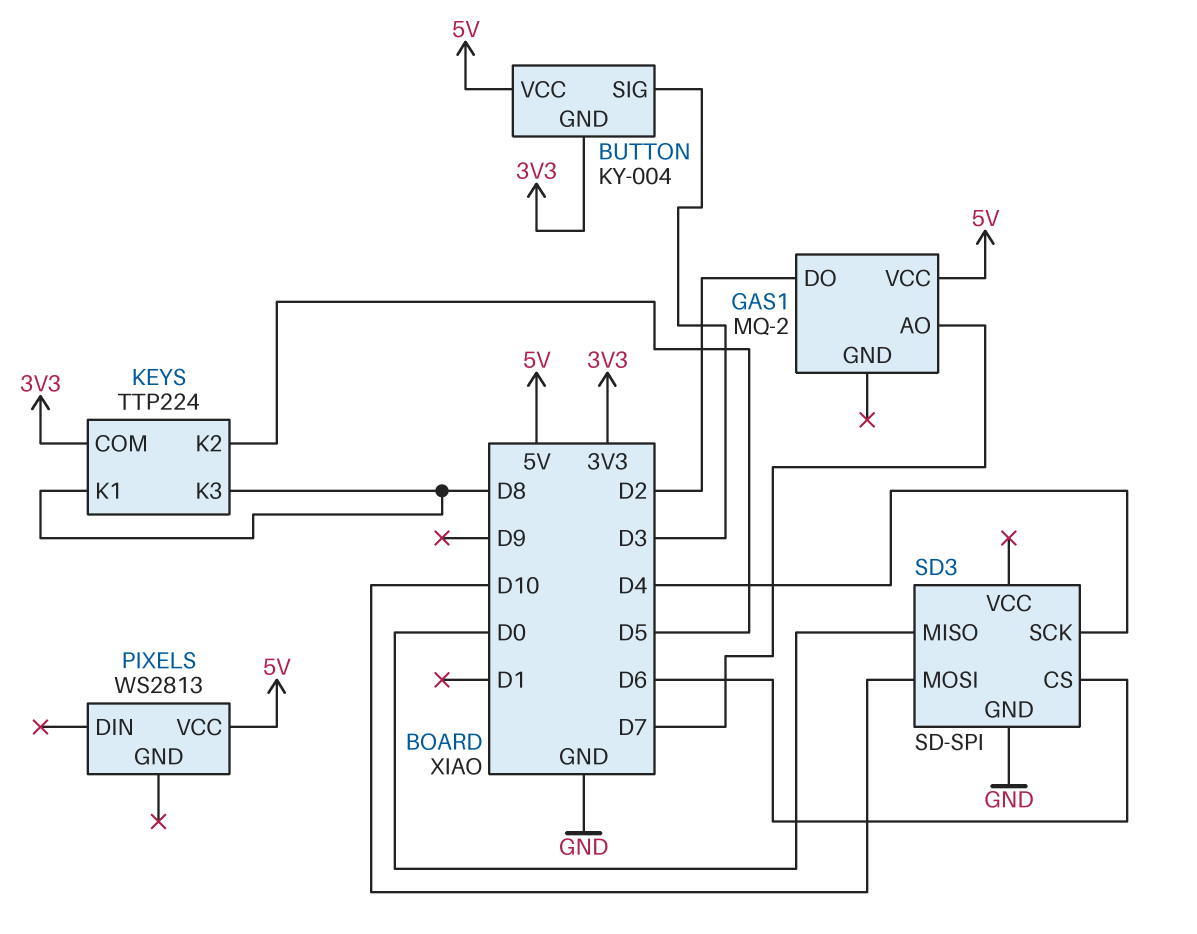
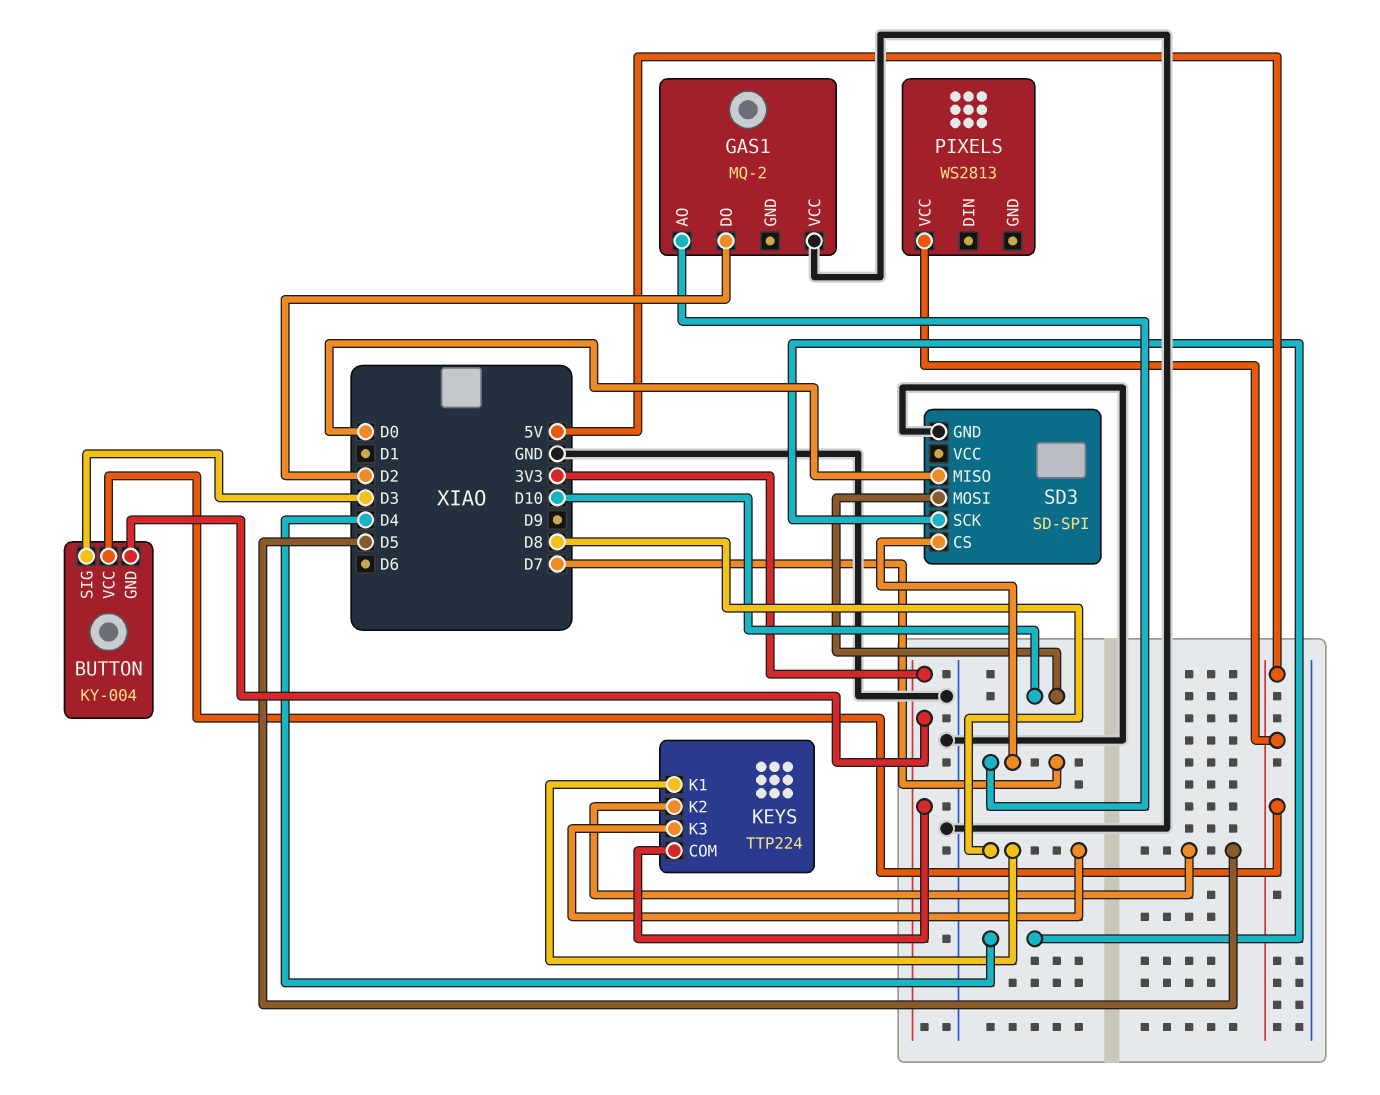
GAS1 pin VCC: 5V -> GND
SD3 pin CS: D6 -> D7

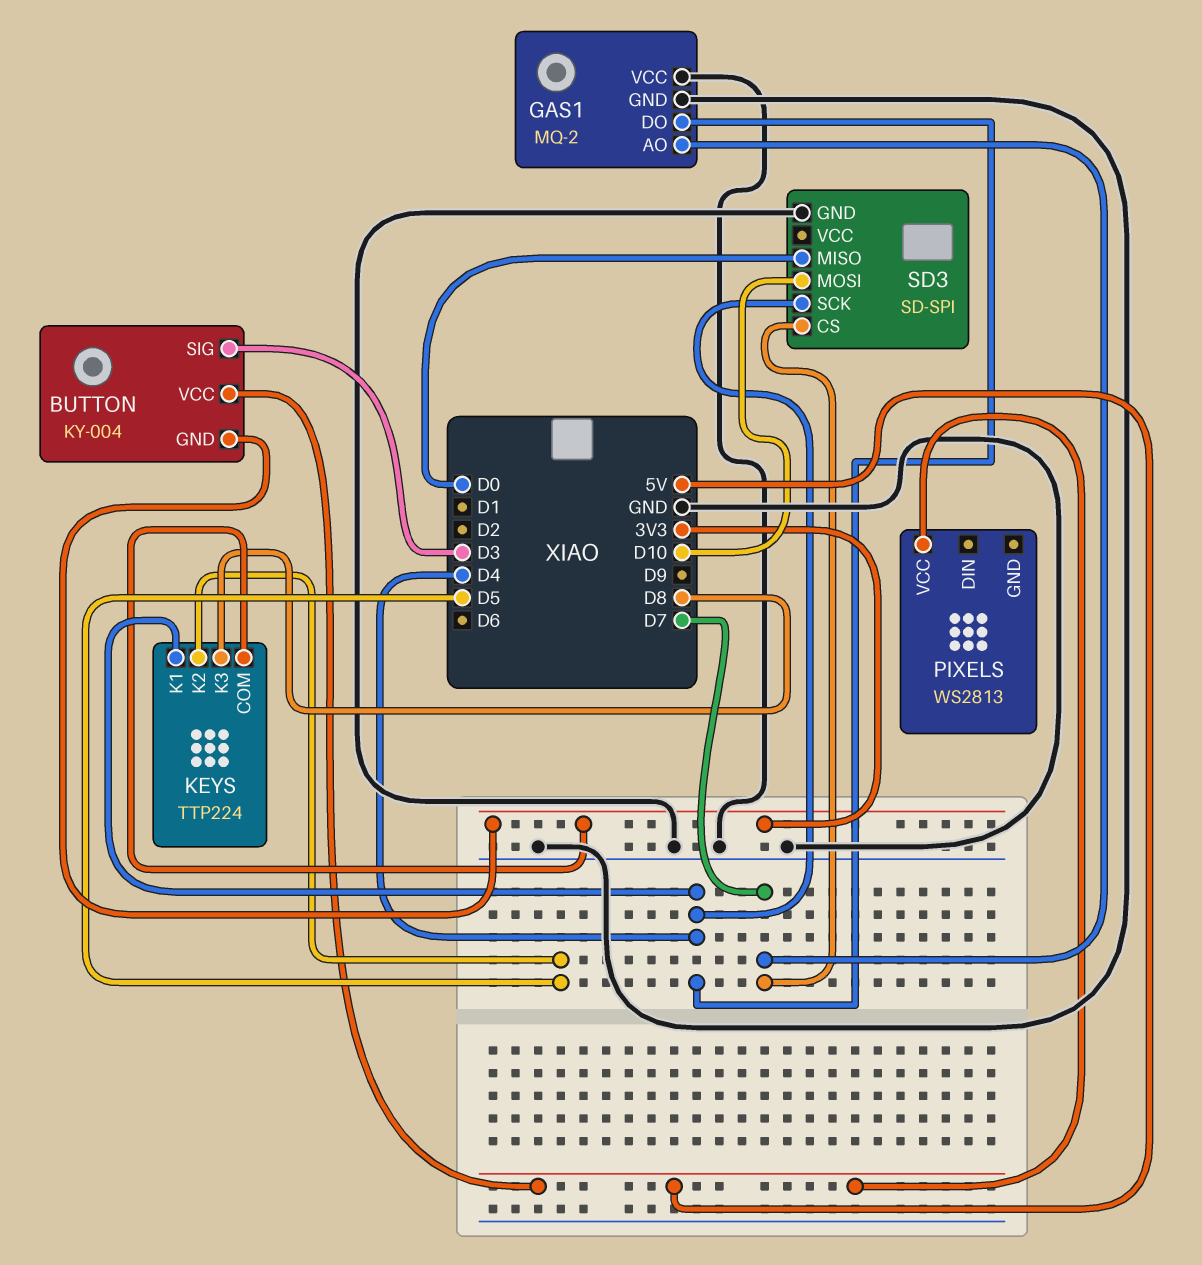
GAS1 pin DO: D2 -> D4
GAS1 pin GND: none -> GND
KEYS pin K1: D8 -> D4

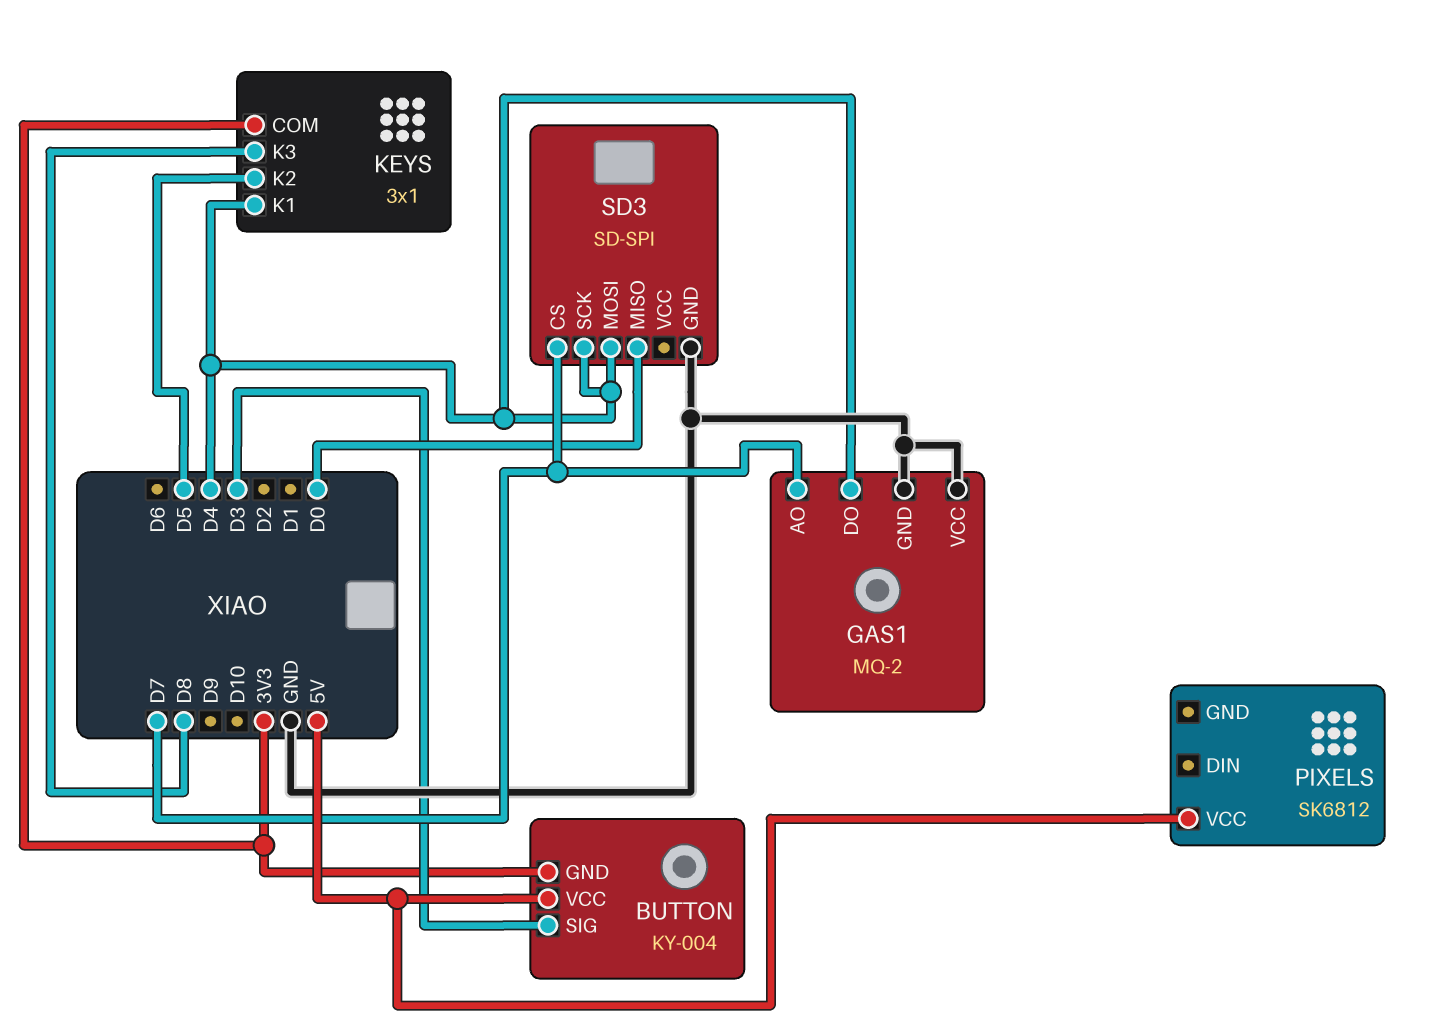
KEYS: TTP224 -> 3x1
PIXELS: WS2813 -> SK6812
SD3 pin MOSI: D10 -> D4

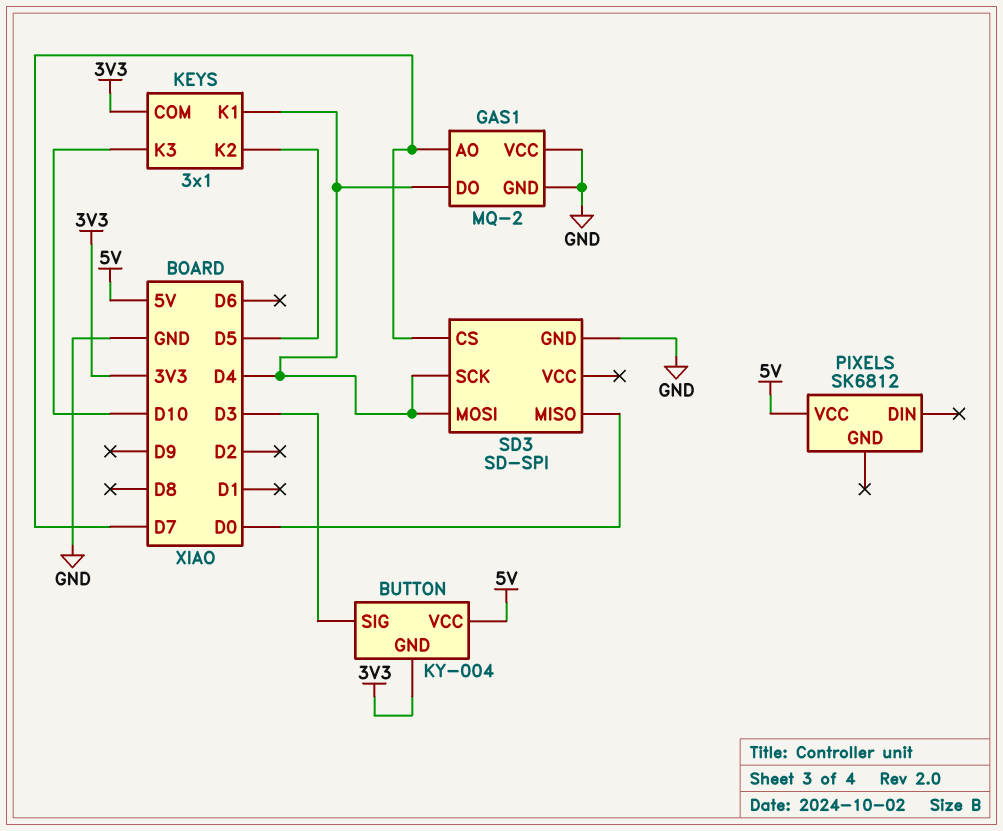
KEYS pin K3: D8 -> D10

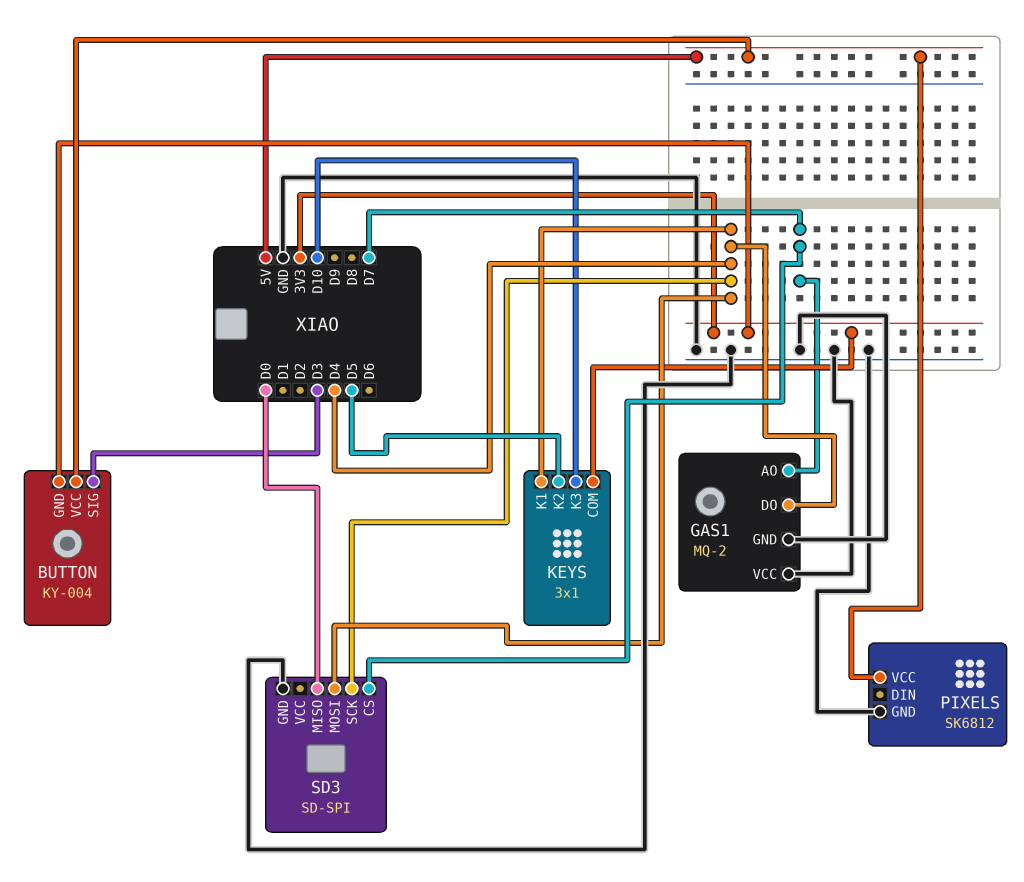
PIXELS pin GND: none -> GND

